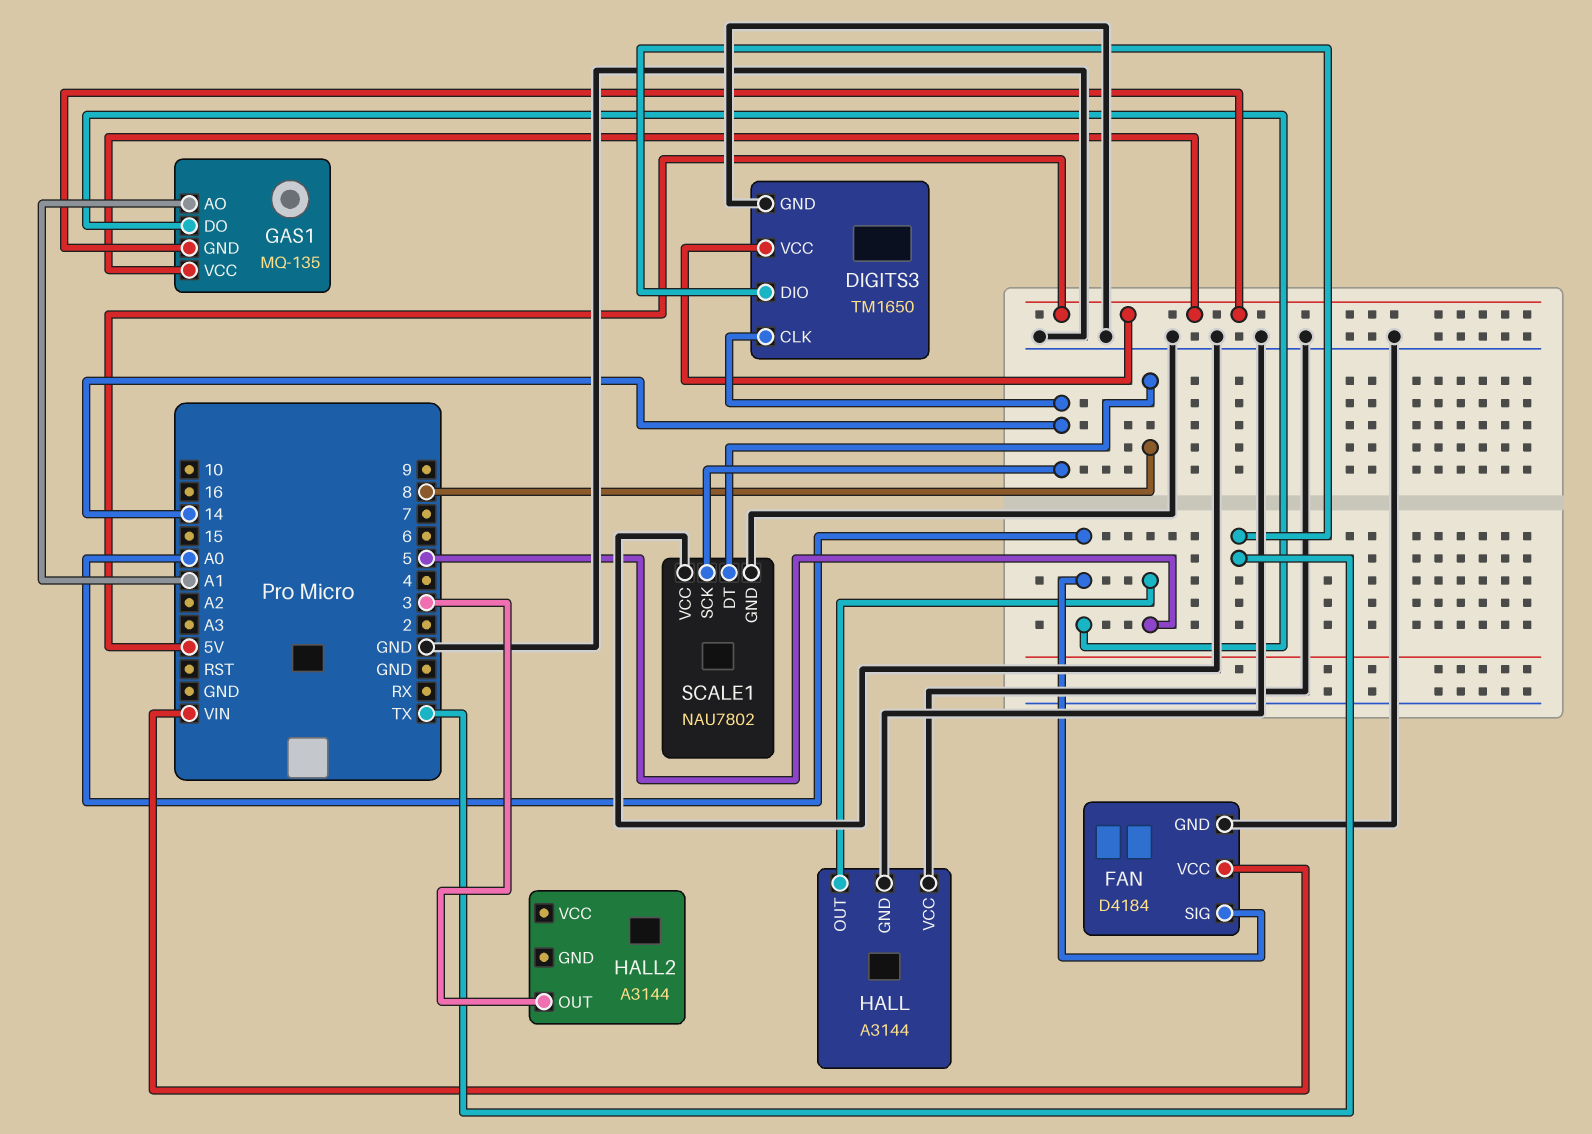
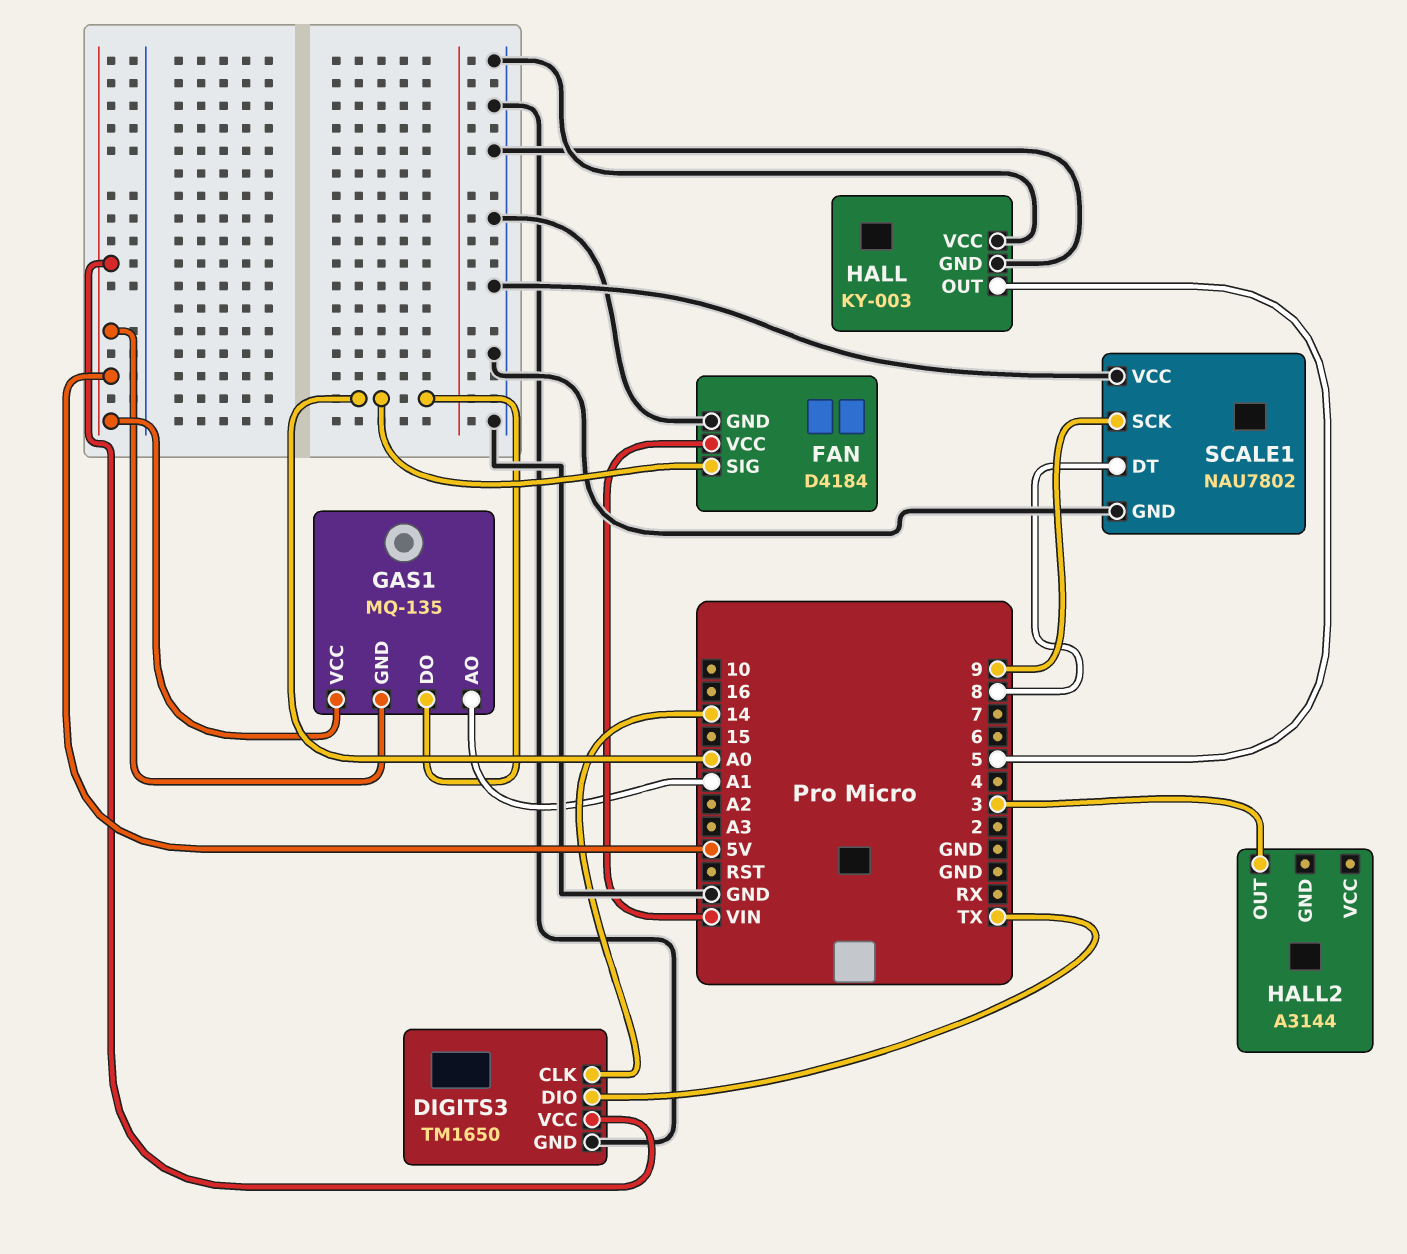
HALL: A3144 -> KY-003
SCALE1 pin SCK: 14 -> 9

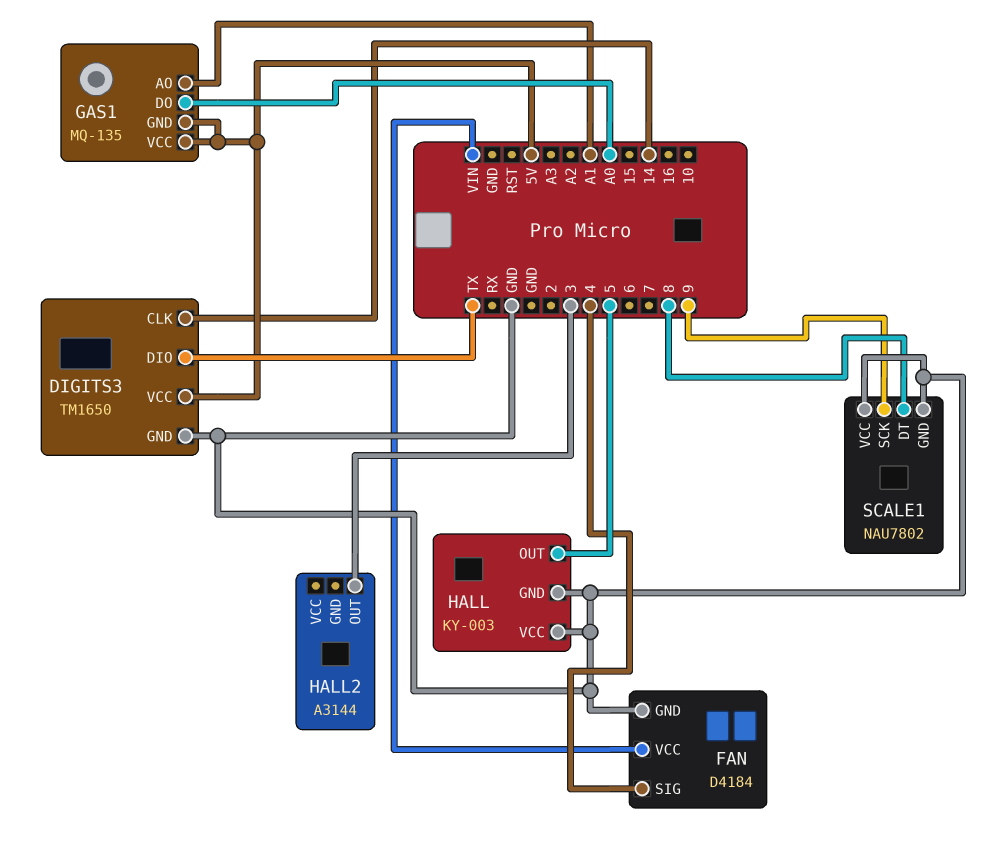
FAN pin SIG: A0 -> 4

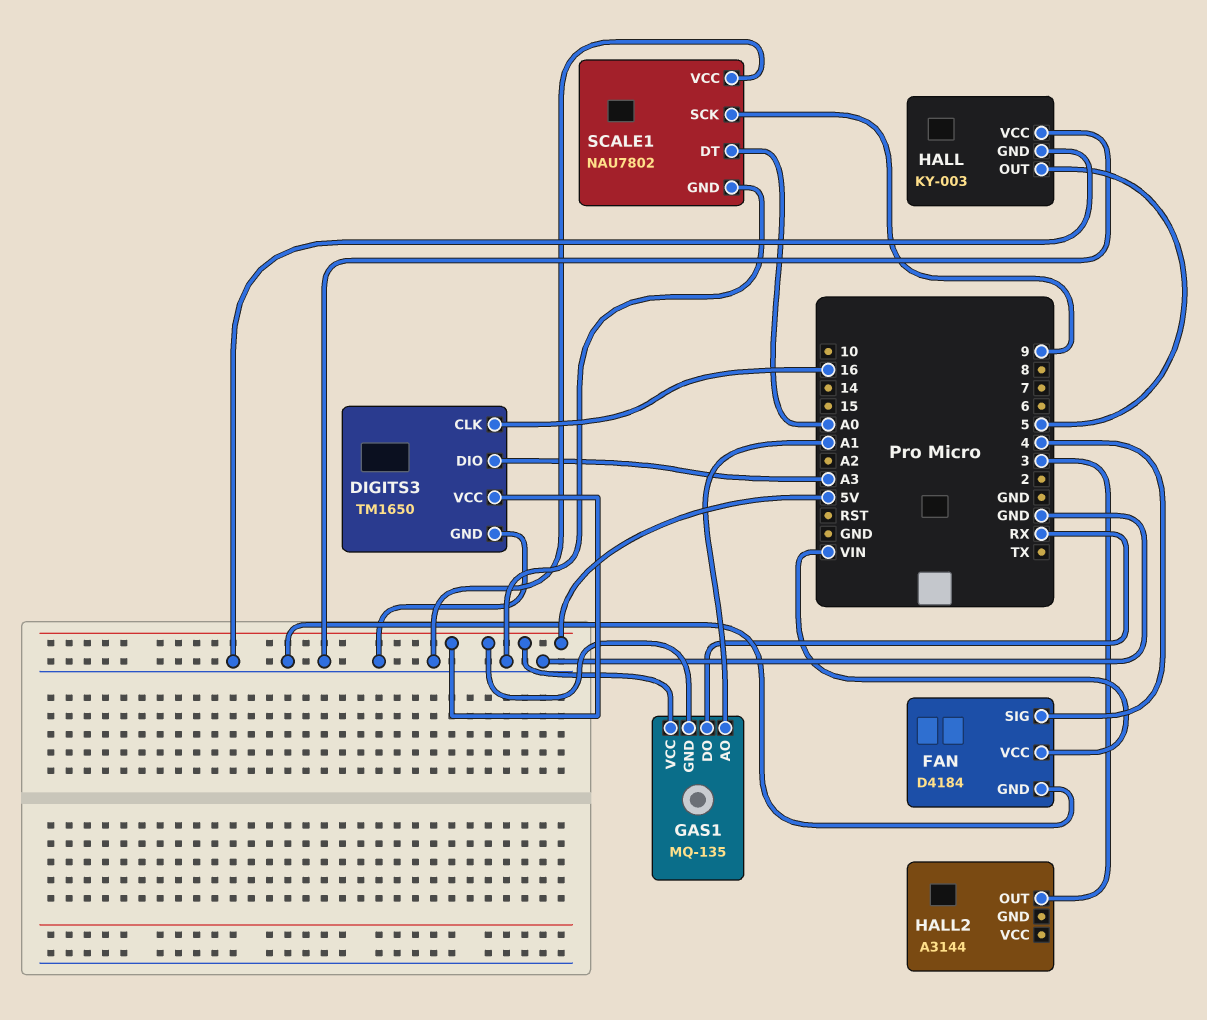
DIGITS3 pin CLK: 14 -> 16
DIGITS3 pin DIO: TX -> A3
GAS1 pin DO: A0 -> RX
SCALE1 pin DT: 8 -> A0

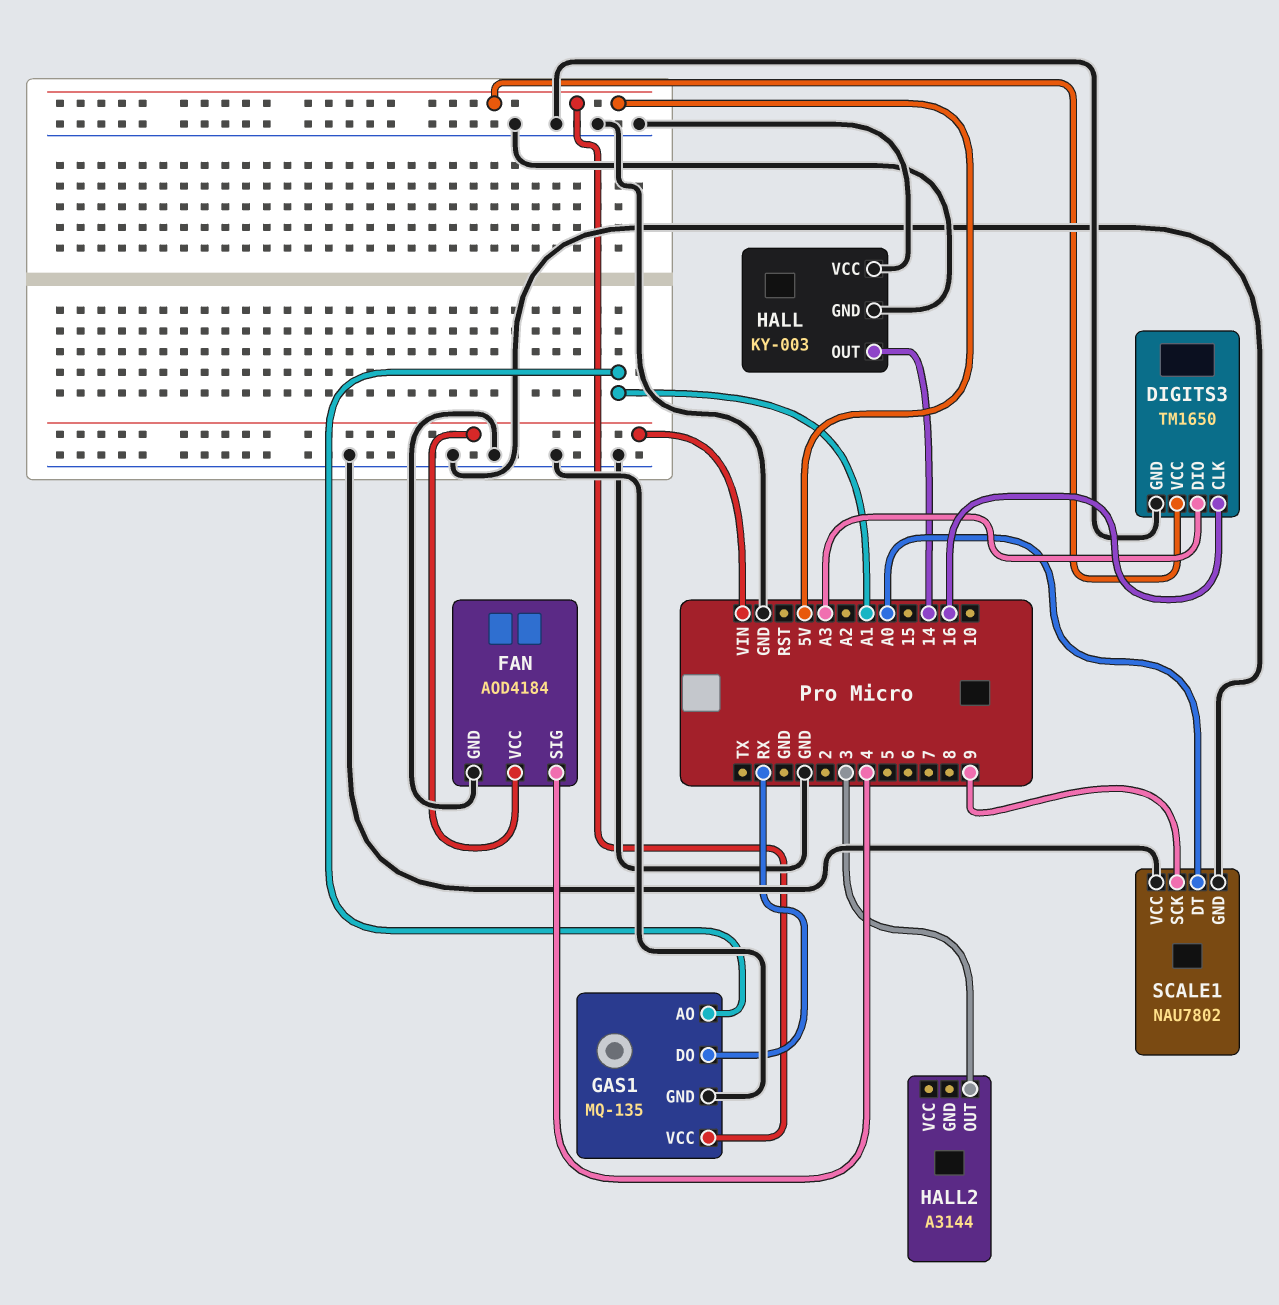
FAN: D4184 -> AOD4184
GAS1 pin GND: 5V -> GND
HALL pin OUT: 5 -> 14

